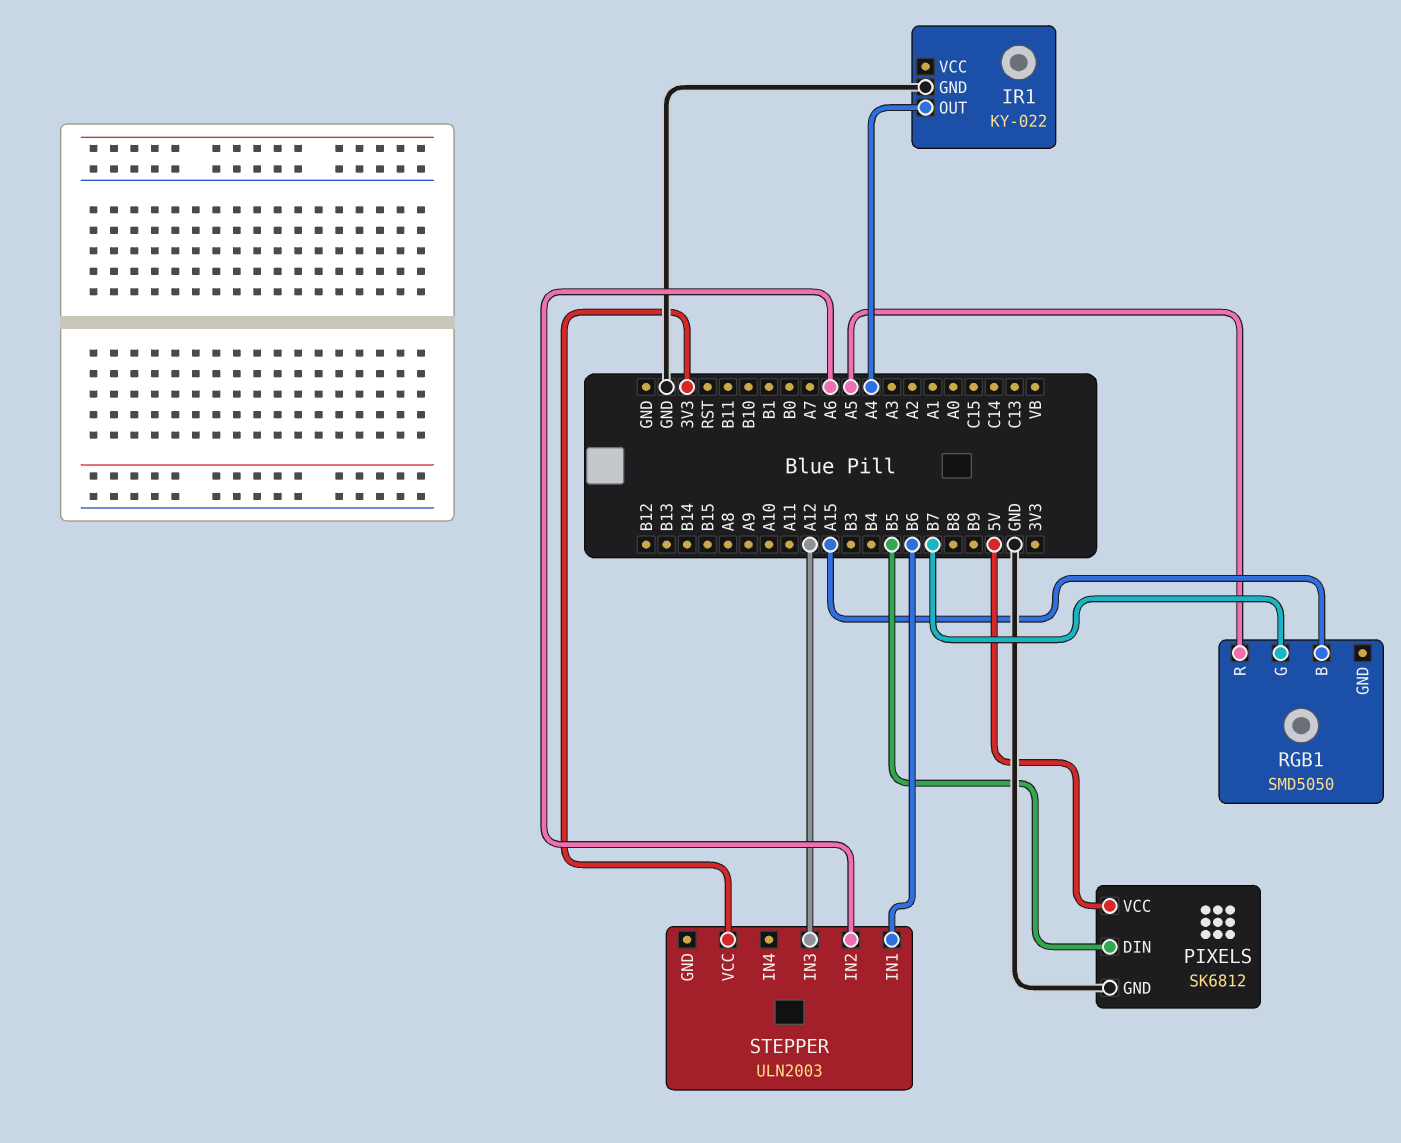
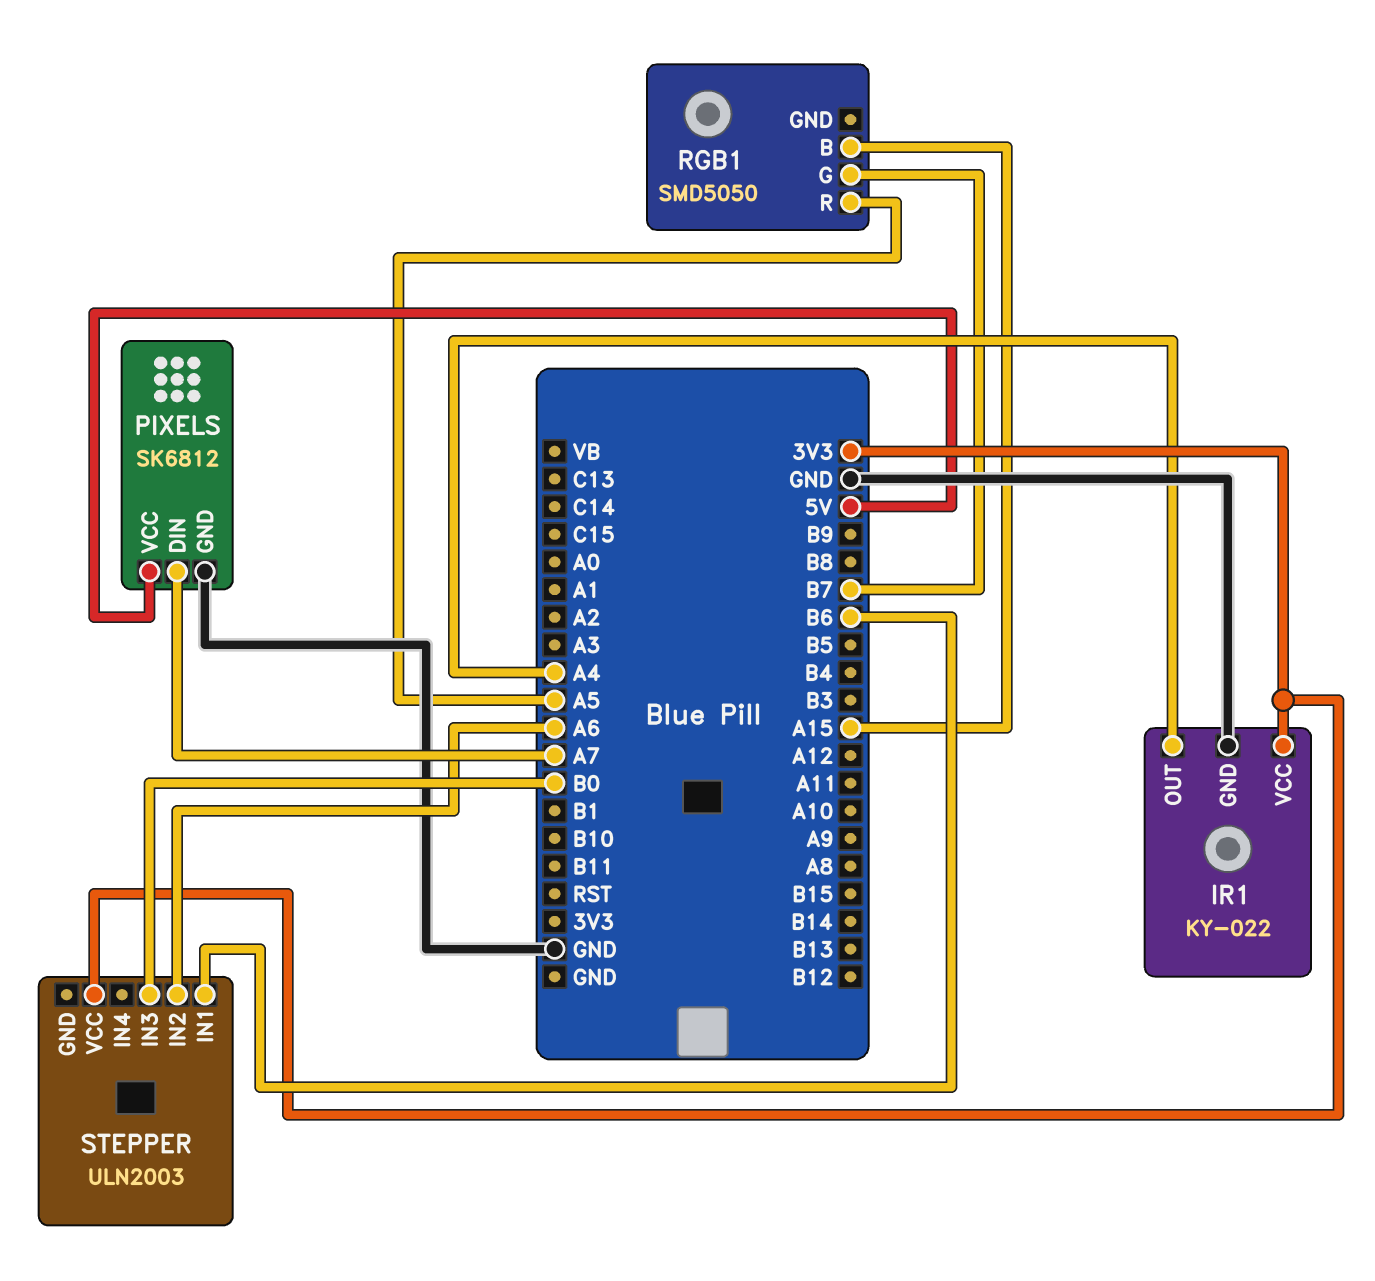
IR1 pin VCC: none -> 3V3
PIXELS pin DIN: B5 -> A7
STEPPER pin IN3: A12 -> B0

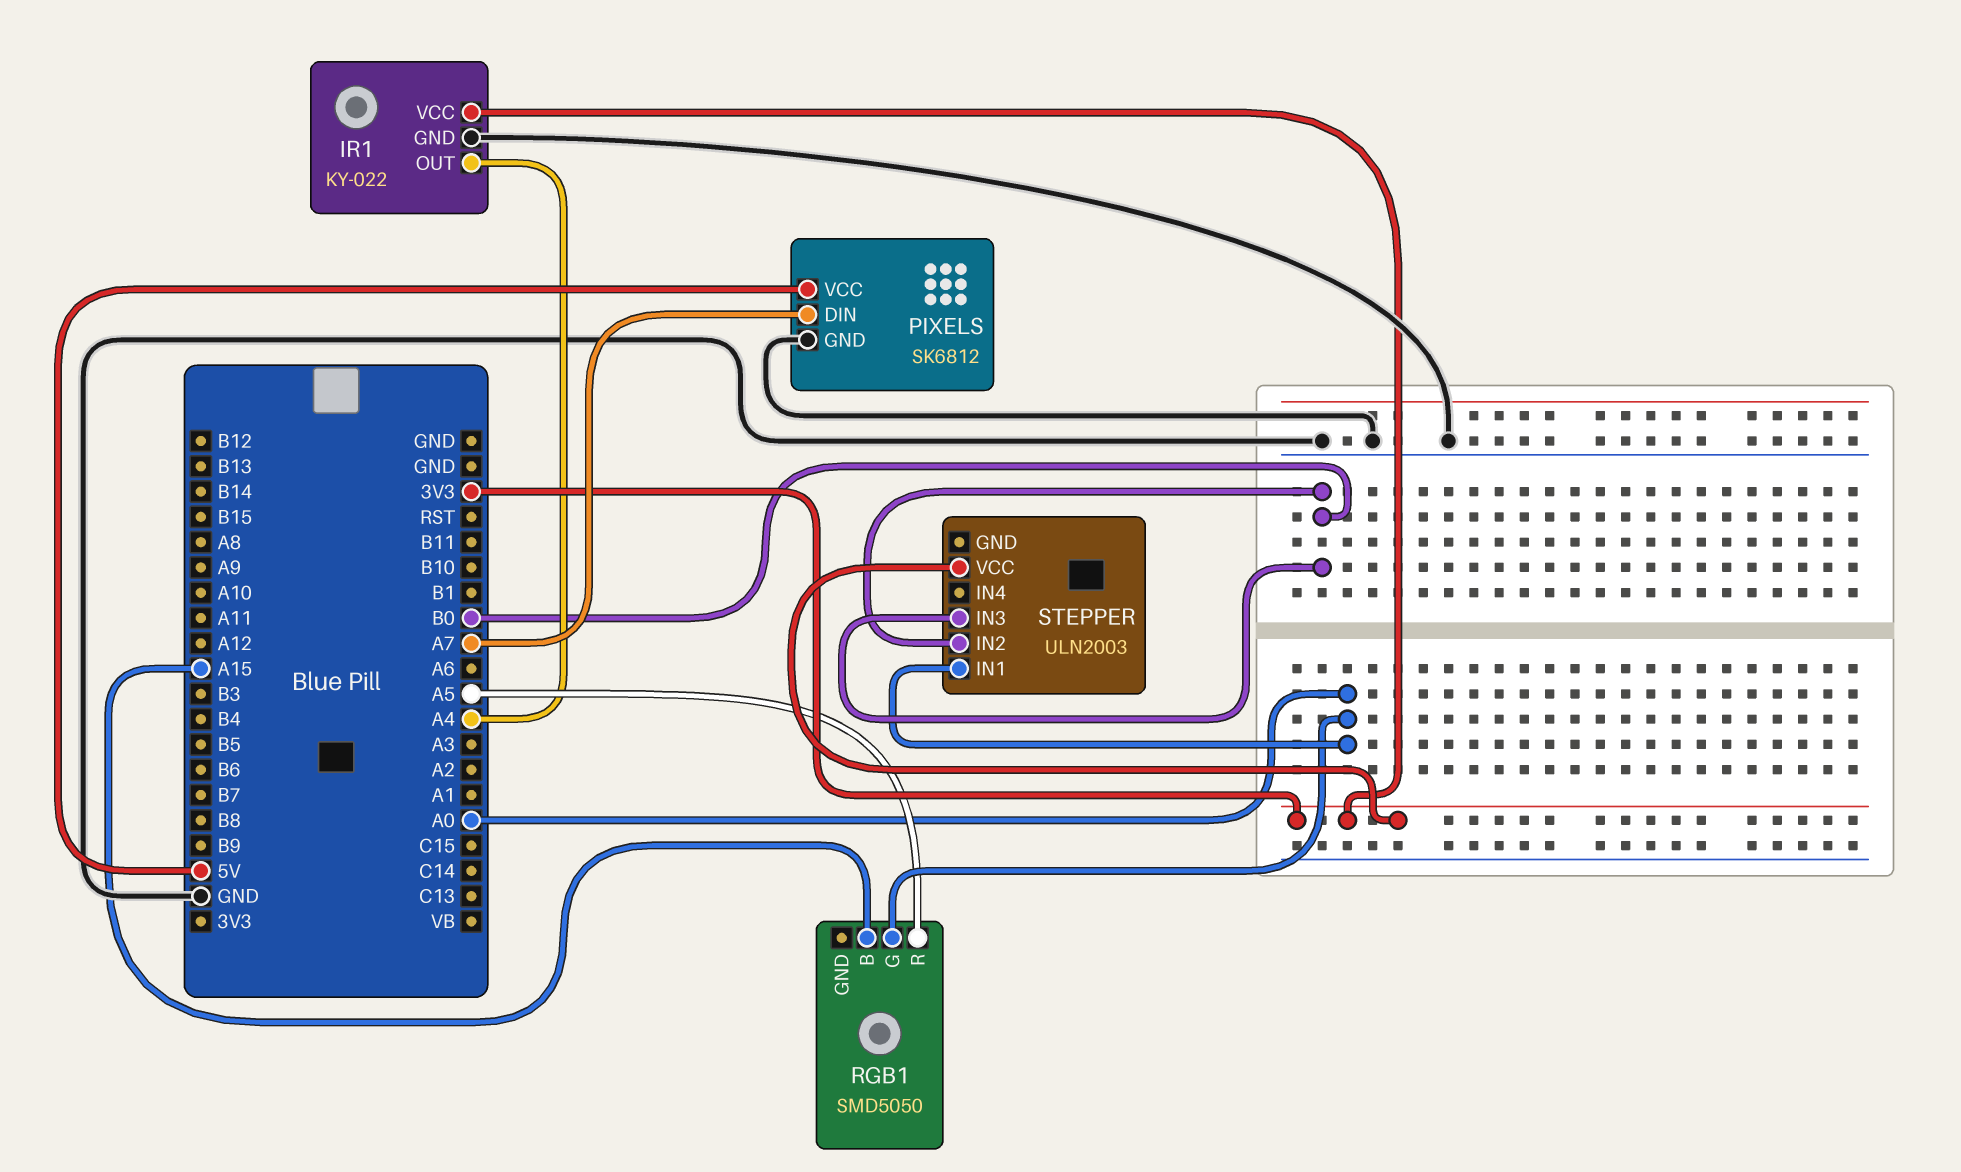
RGB1 pin G: B7 -> A0
STEPPER pin IN1: B6 -> A0
STEPPER pin IN2: A6 -> B0

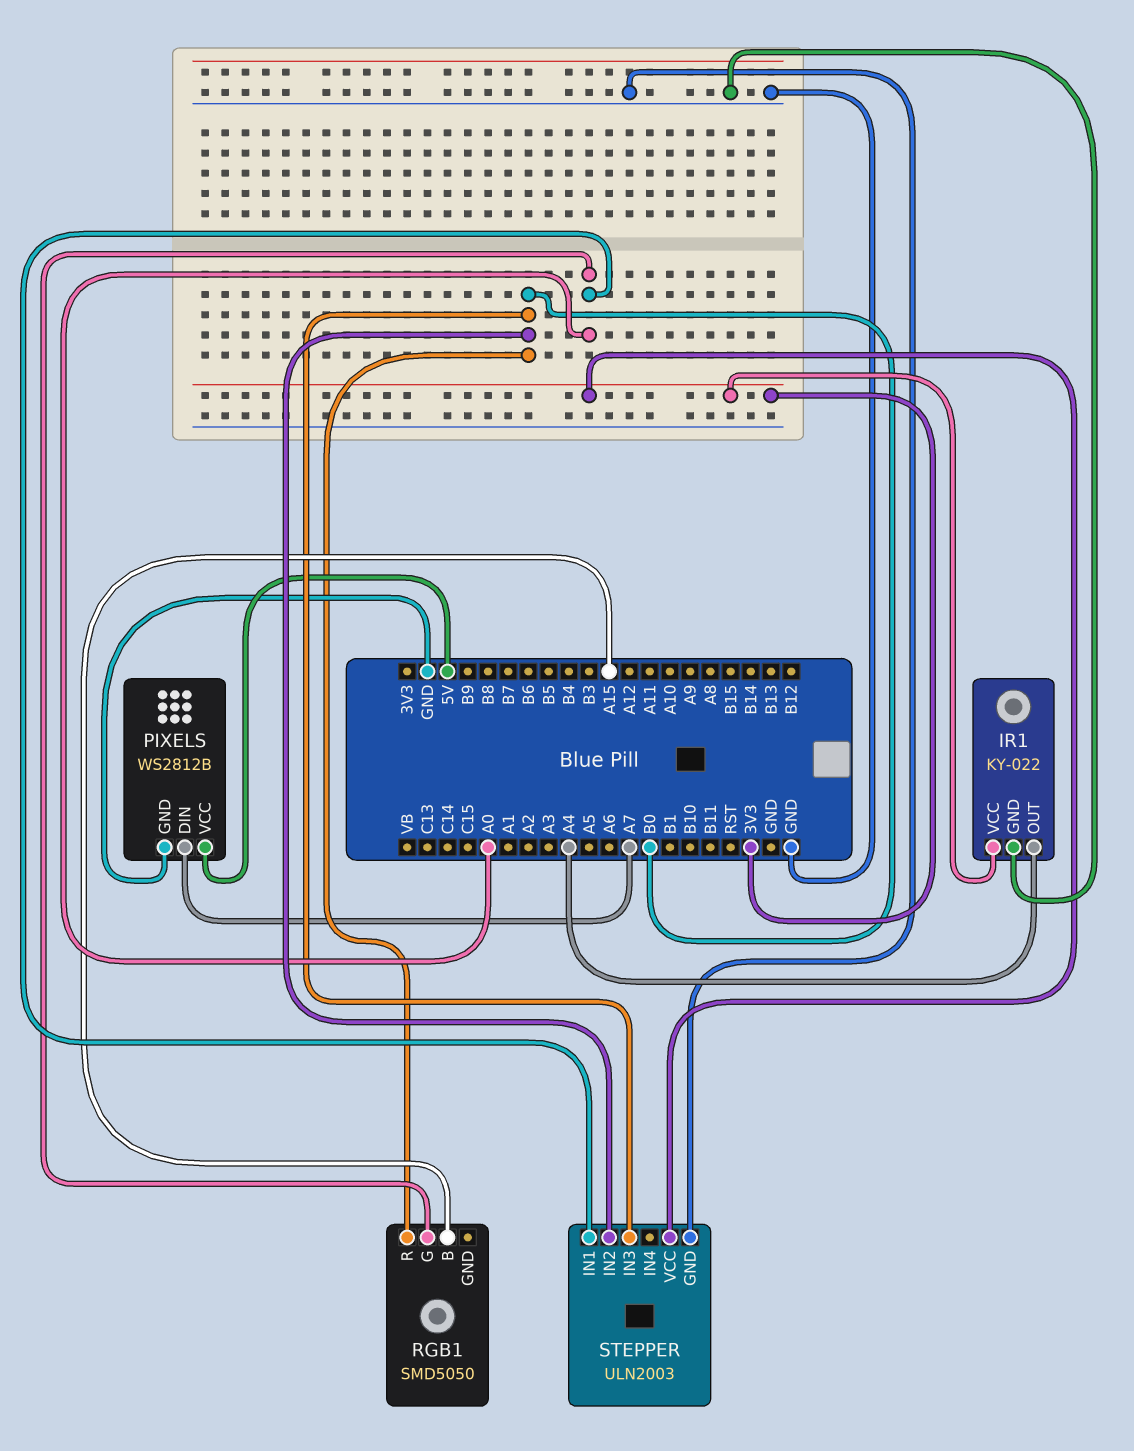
PIXELS: SK6812 -> WS2812B
RGB1 pin R: A5 -> B0
STEPPER pin GND: none -> GND

